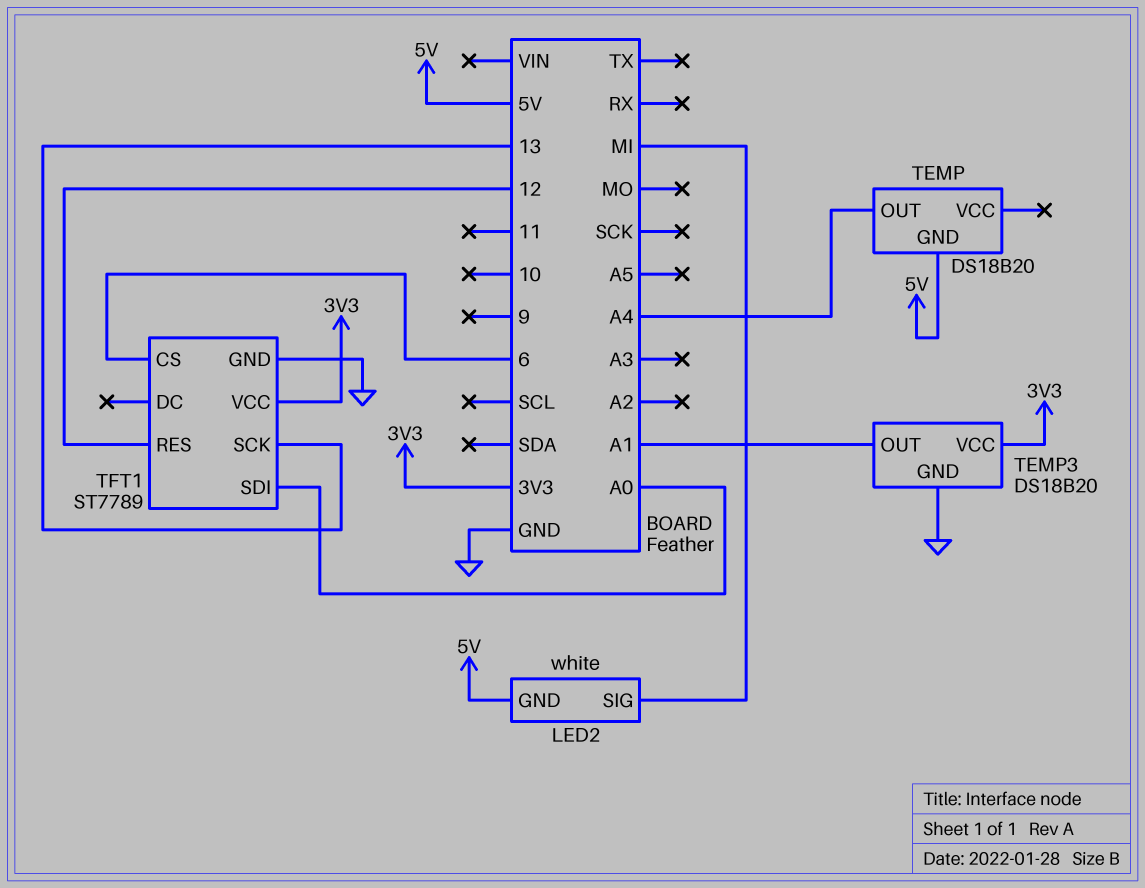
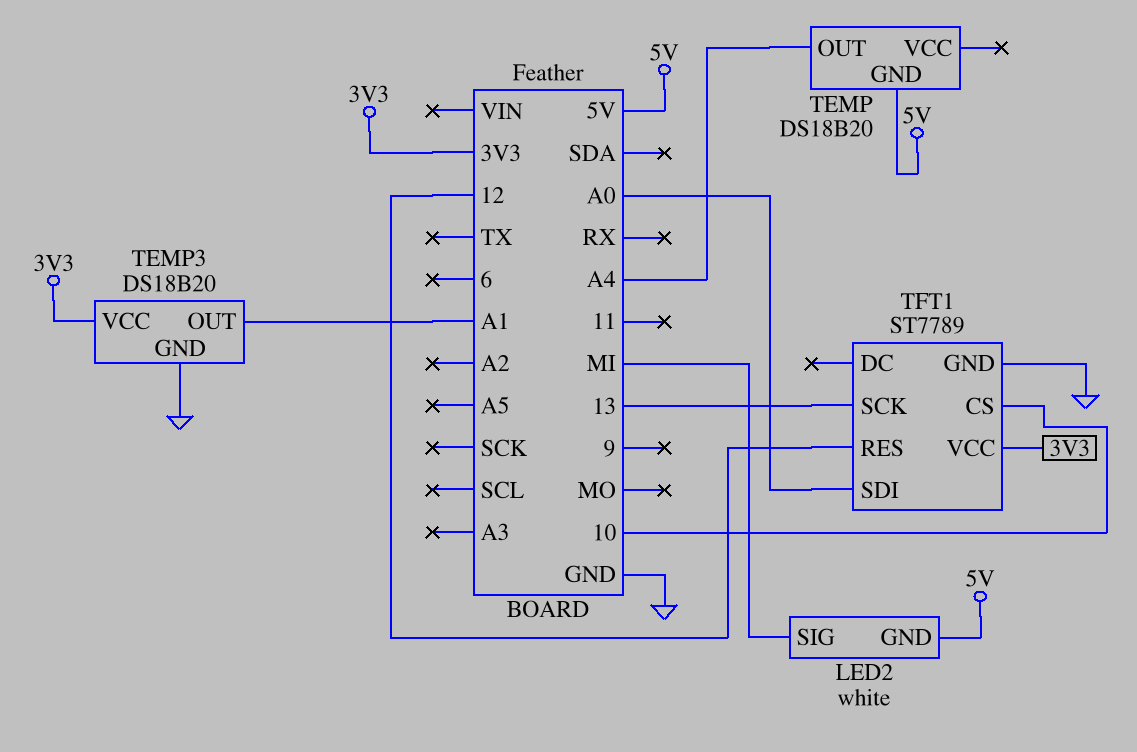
TFT1 pin CS: 6 -> 10

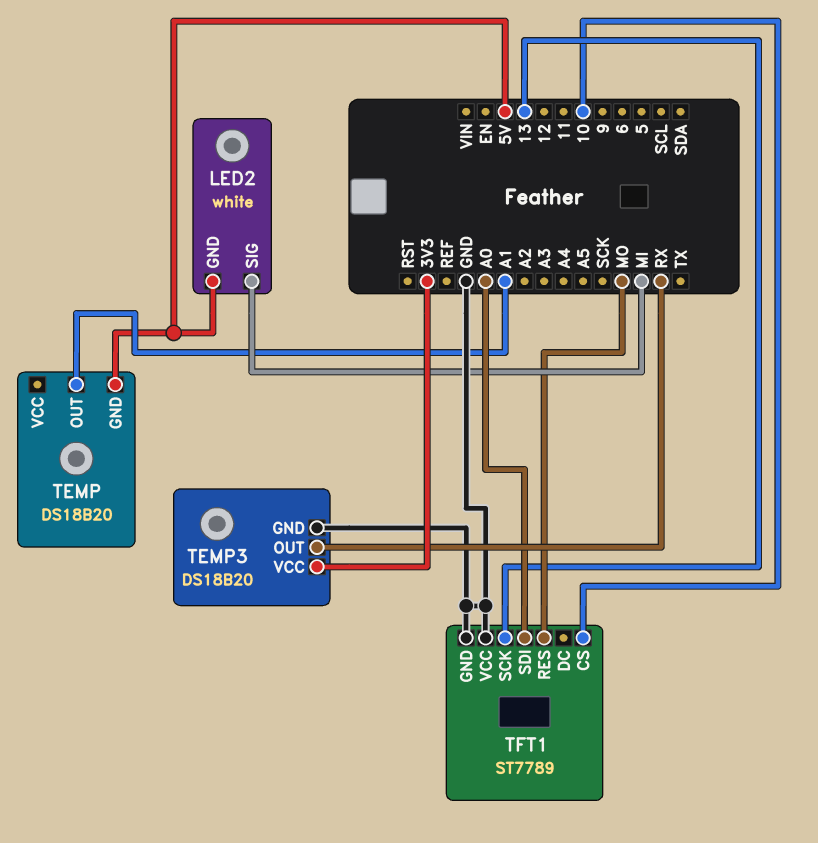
TEMP pin OUT: A4 -> A1
TEMP3 pin OUT: A1 -> RX
TFT1 pin RES: 12 -> MO
TFT1 pin VCC: 3V3 -> GND

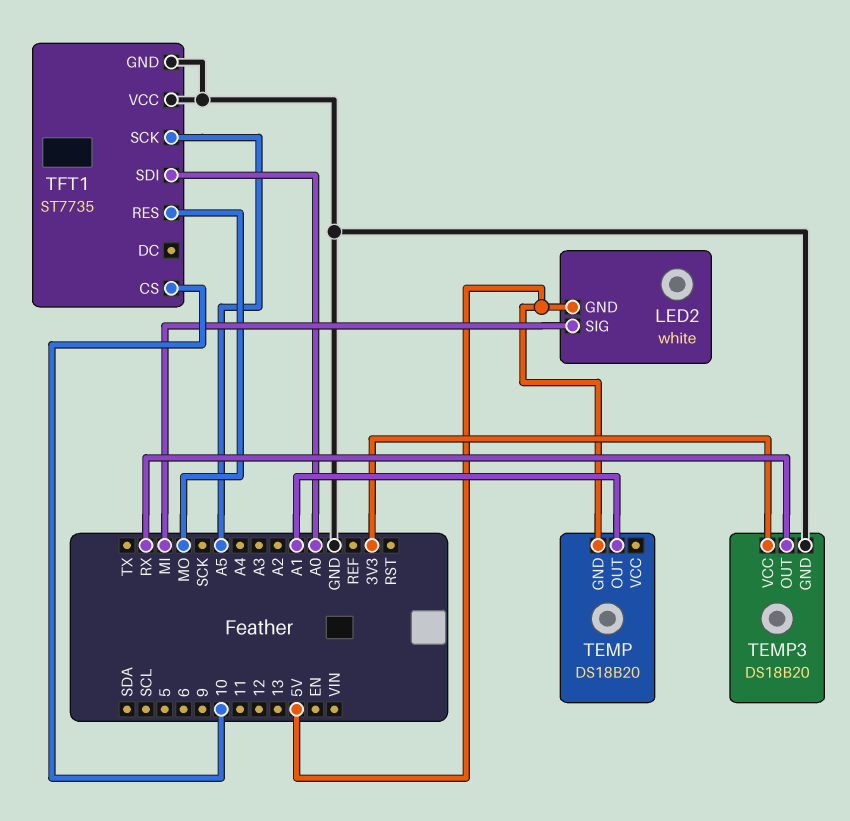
TFT1: ST7789 -> ST7735
TFT1 pin SCK: 13 -> A5

